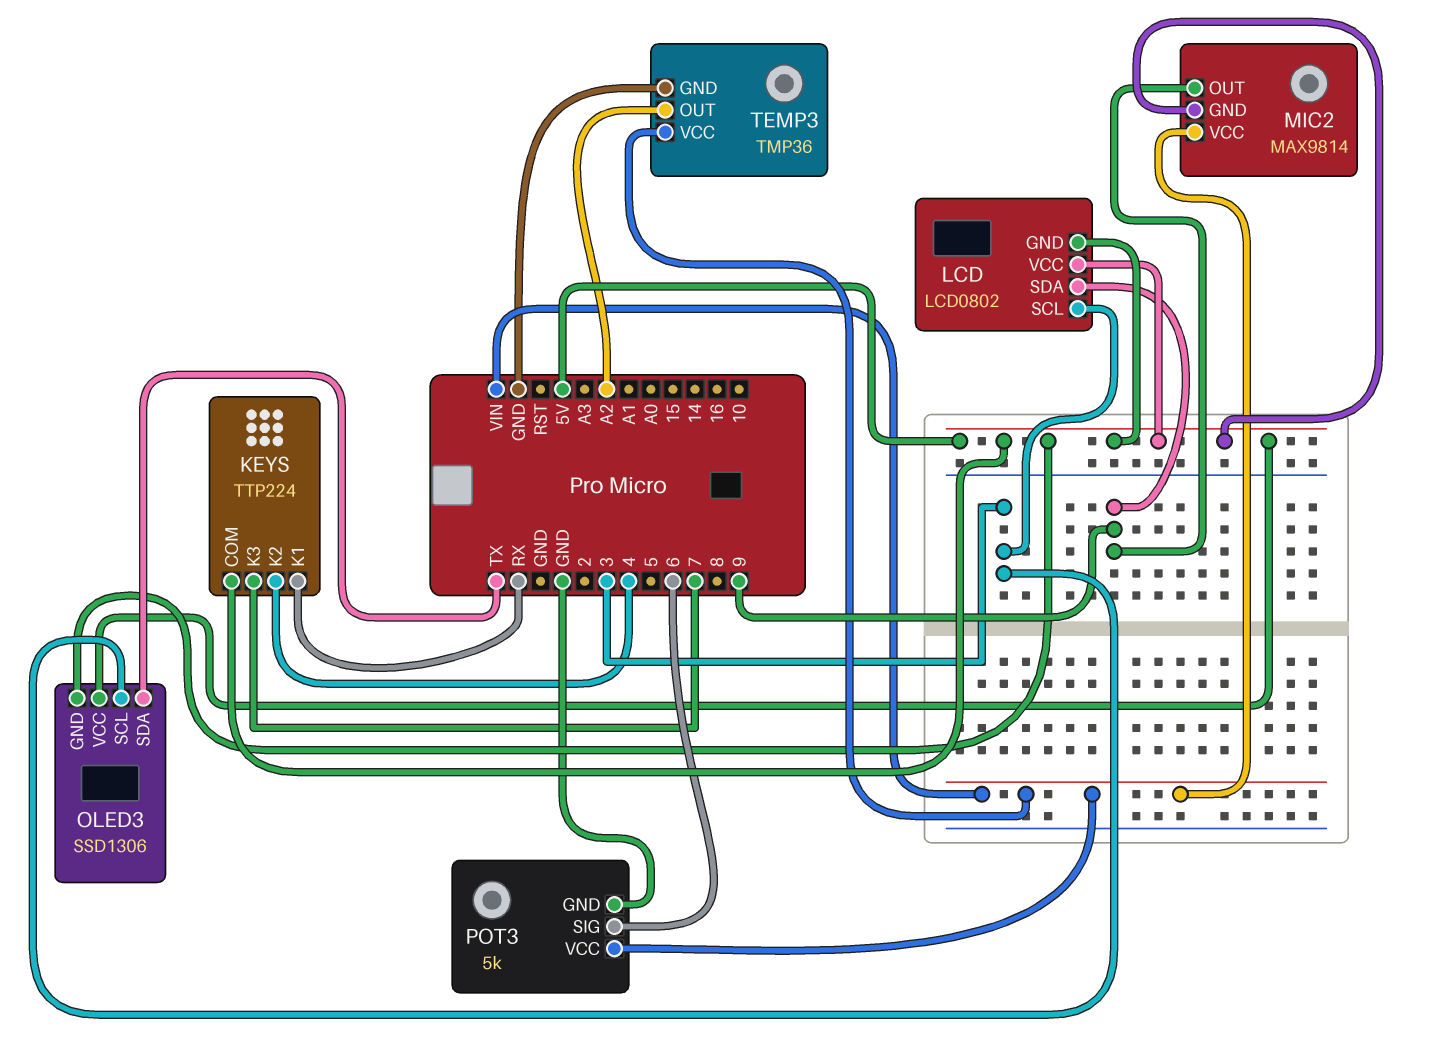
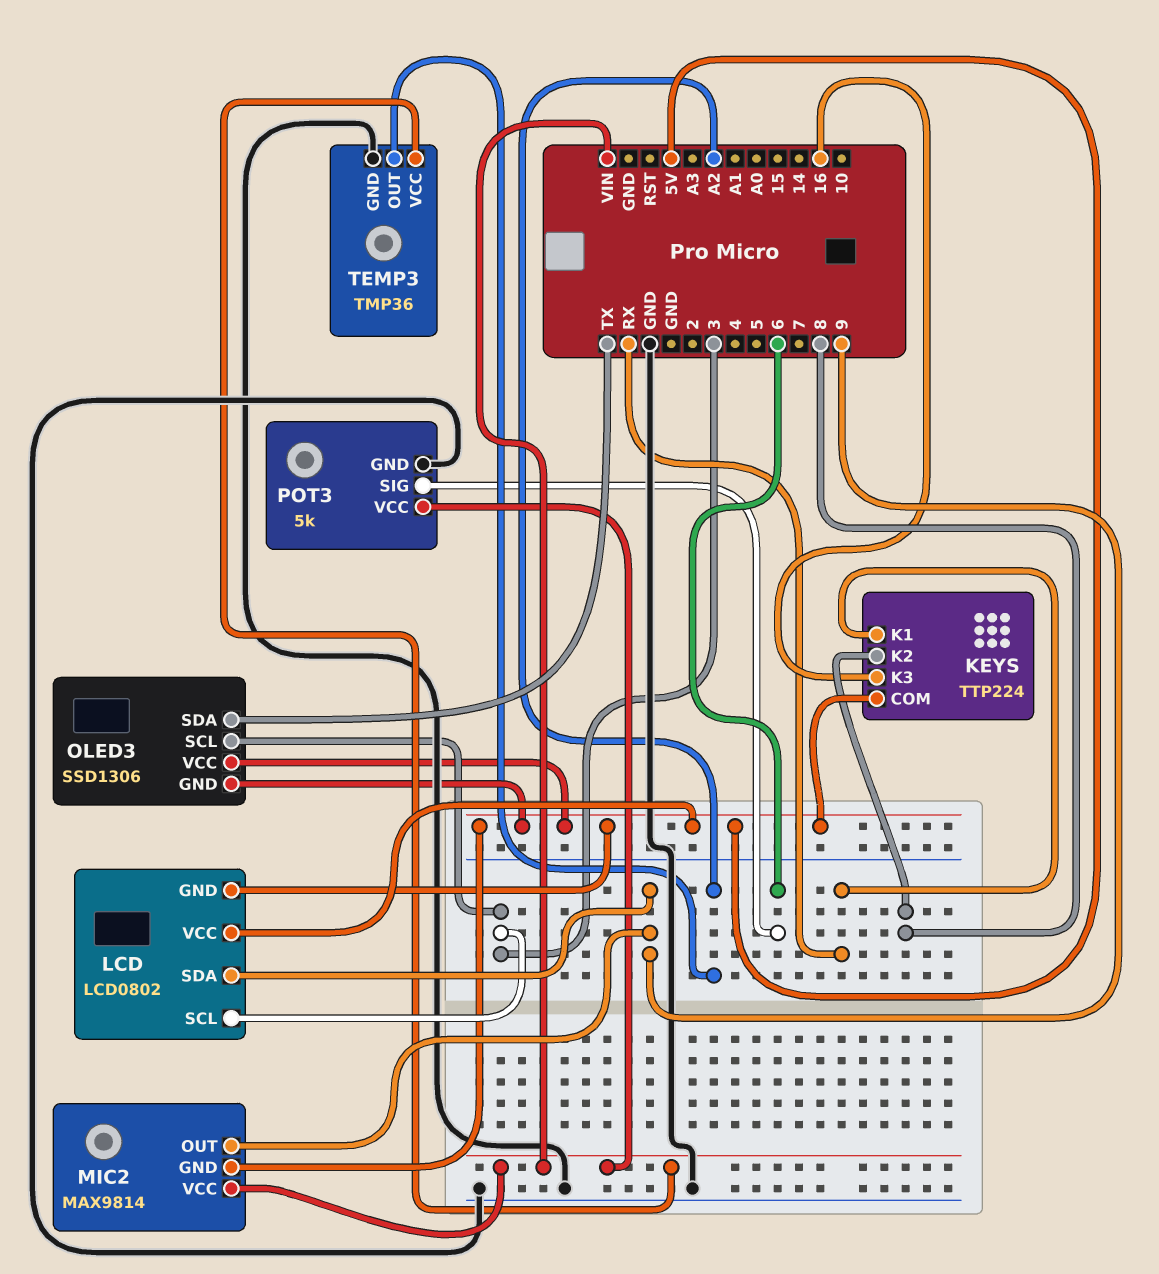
KEYS pin K2: 4 -> 8
KEYS pin K3: 7 -> 16

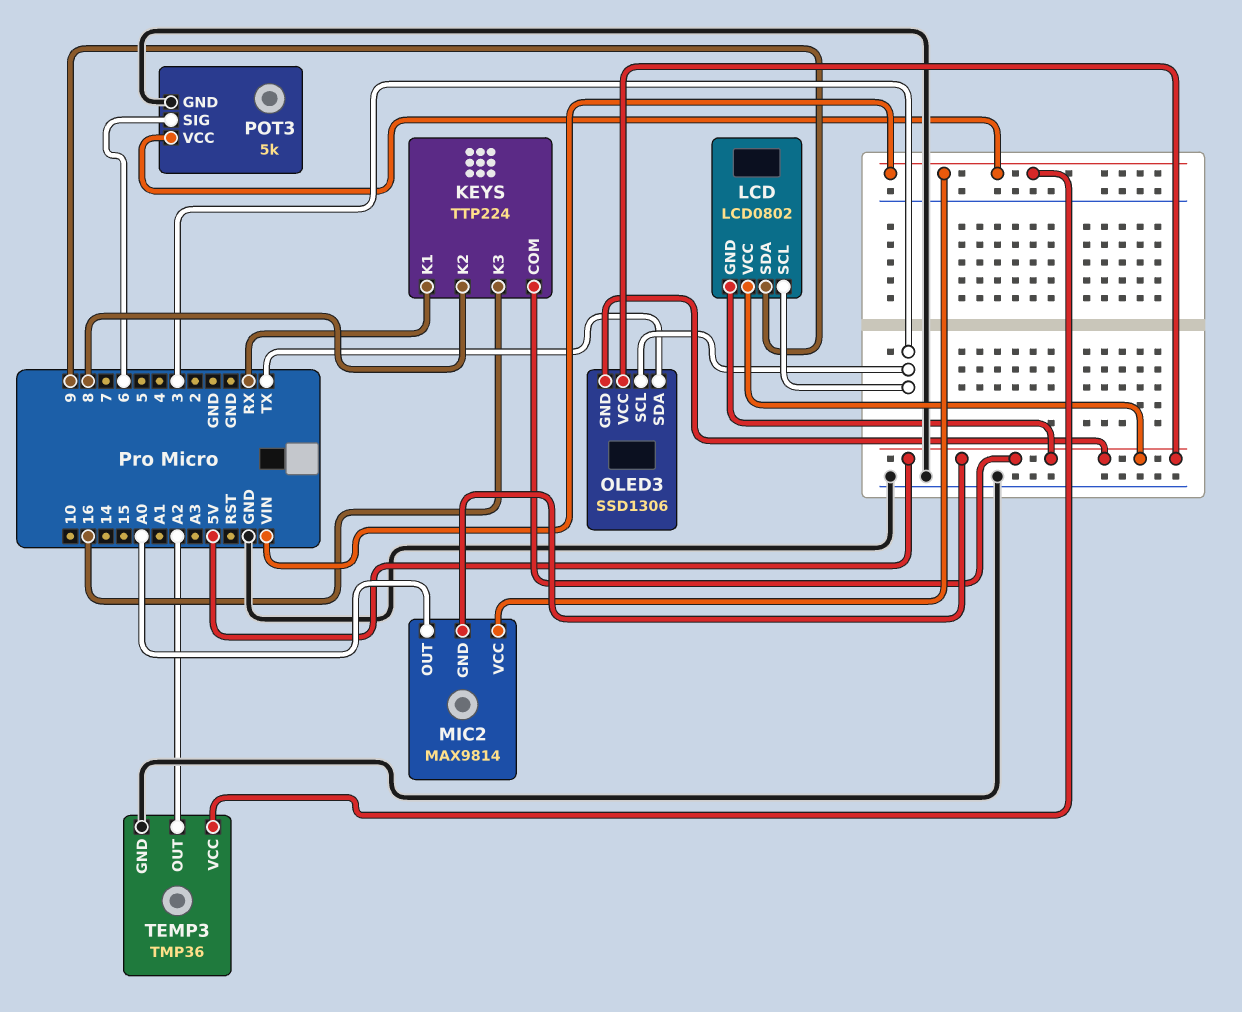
MIC2 pin OUT: 9 -> A0

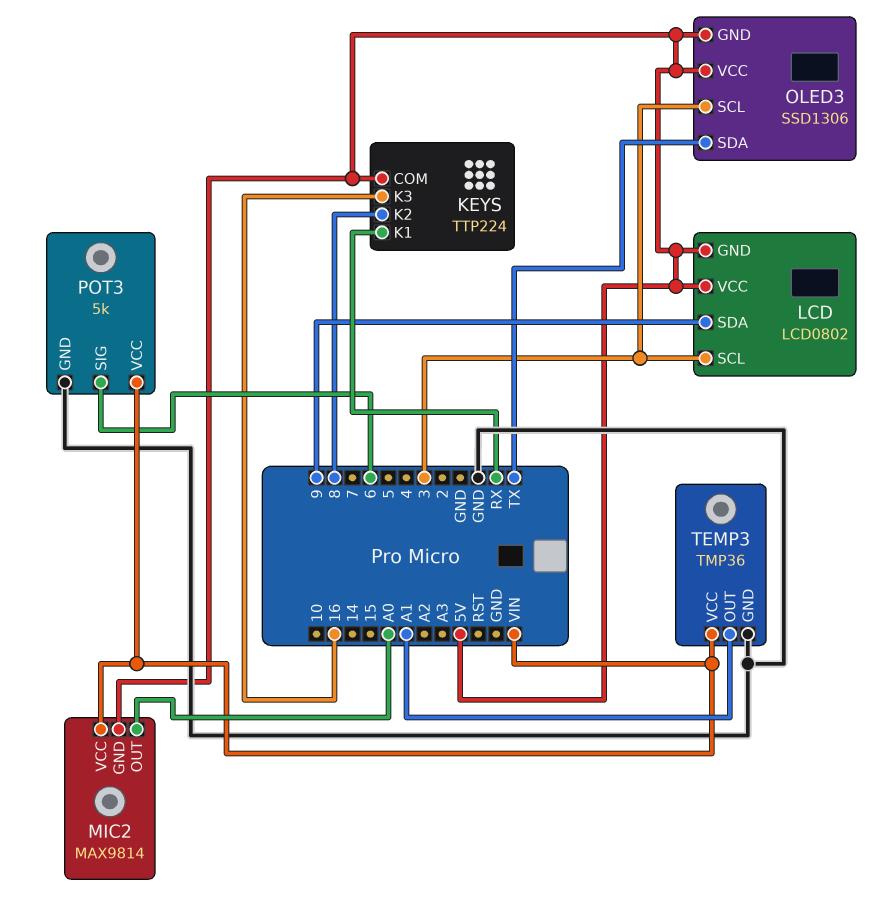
TEMP3 pin OUT: A2 -> A1

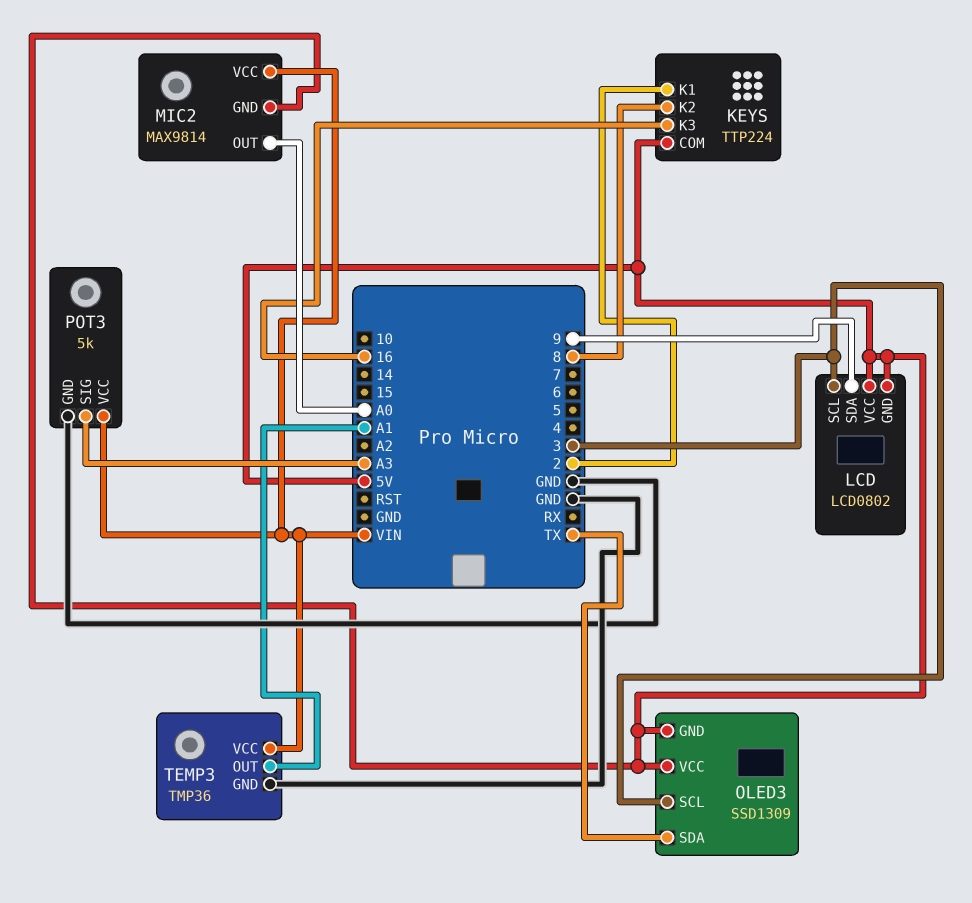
KEYS pin K1: RX -> 2
OLED3: SSD1306 -> SSD1309
POT3 pin SIG: 6 -> A3

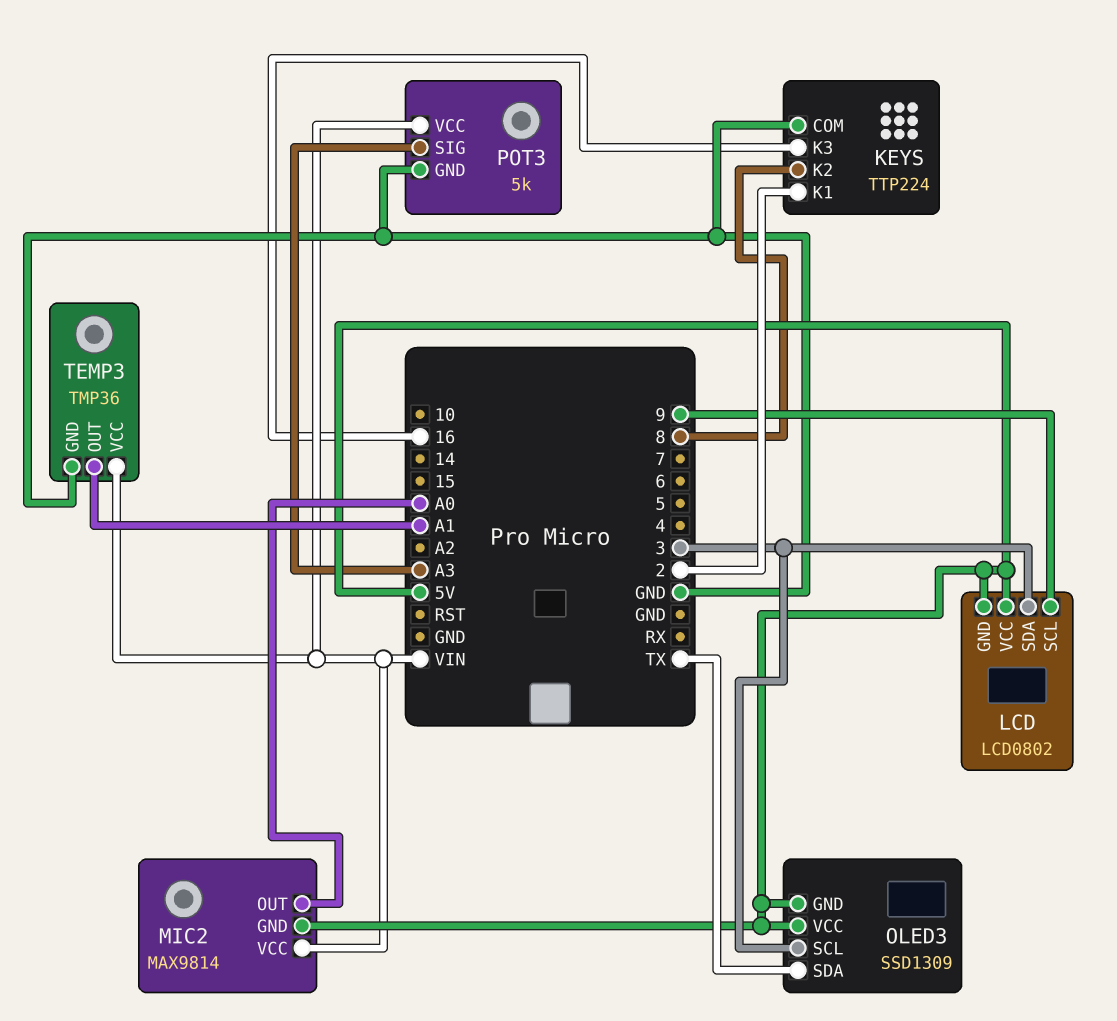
KEYS pin COM: 5V -> GND
LCD pin SCL: 3 -> 9
LCD pin SDA: 9 -> 3

